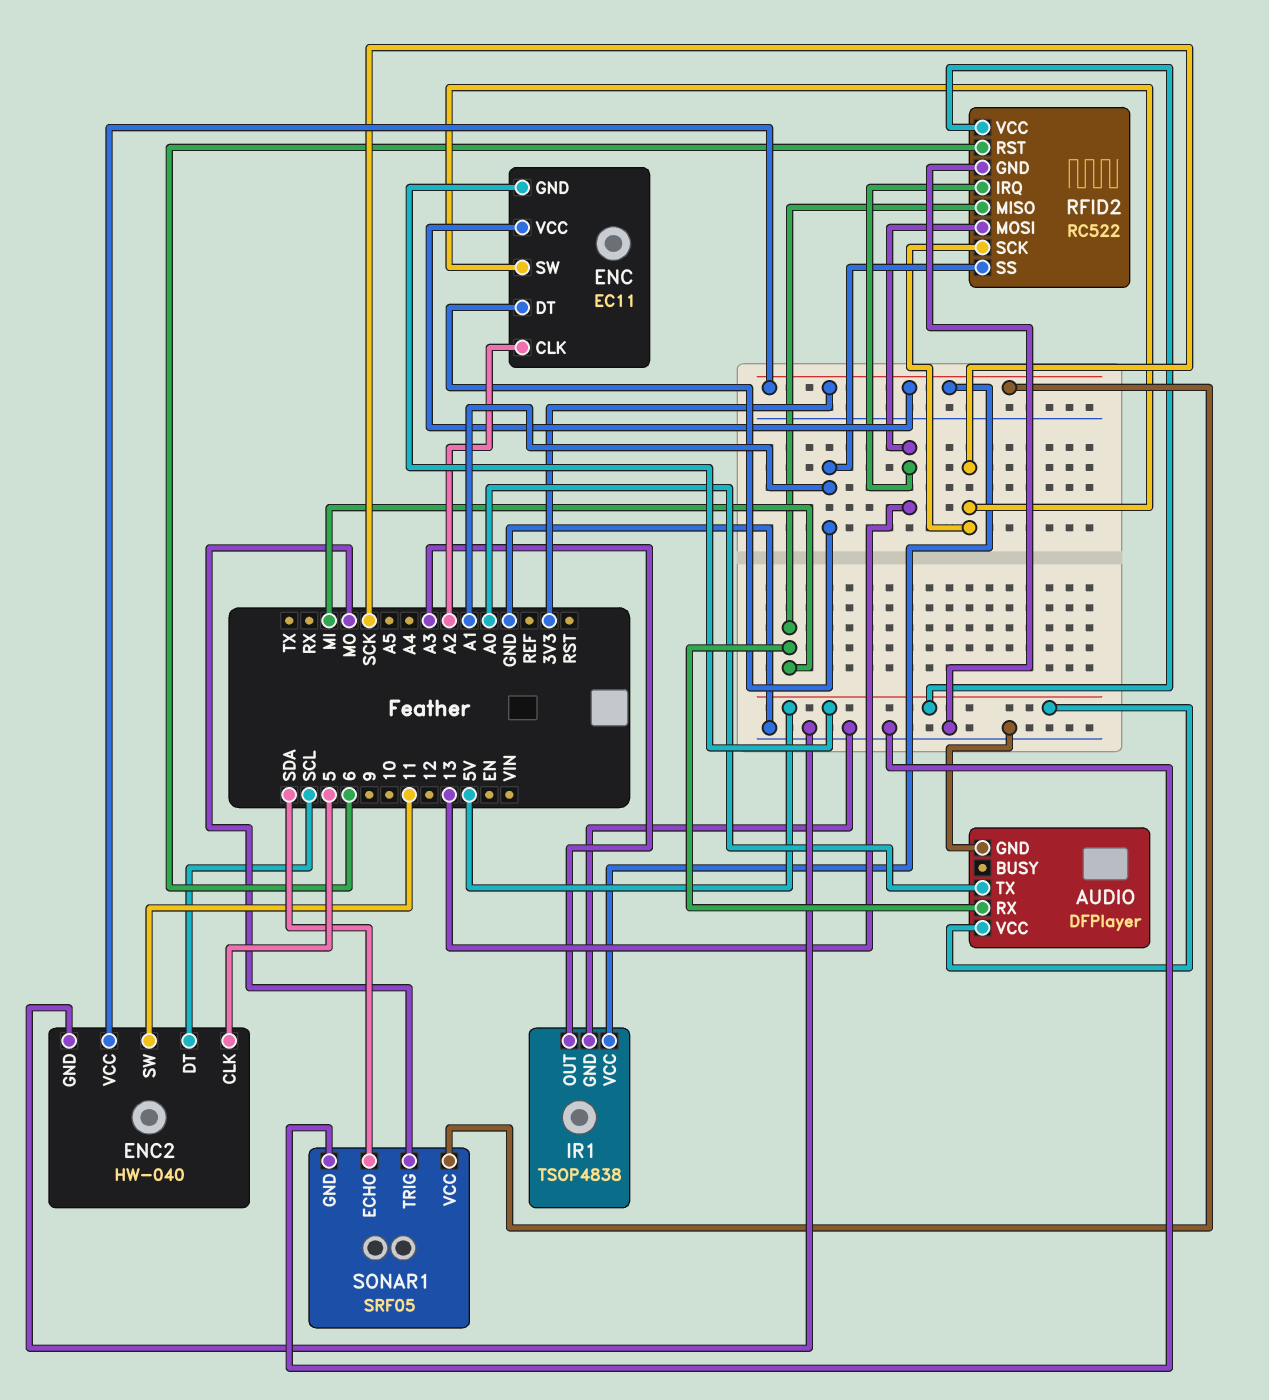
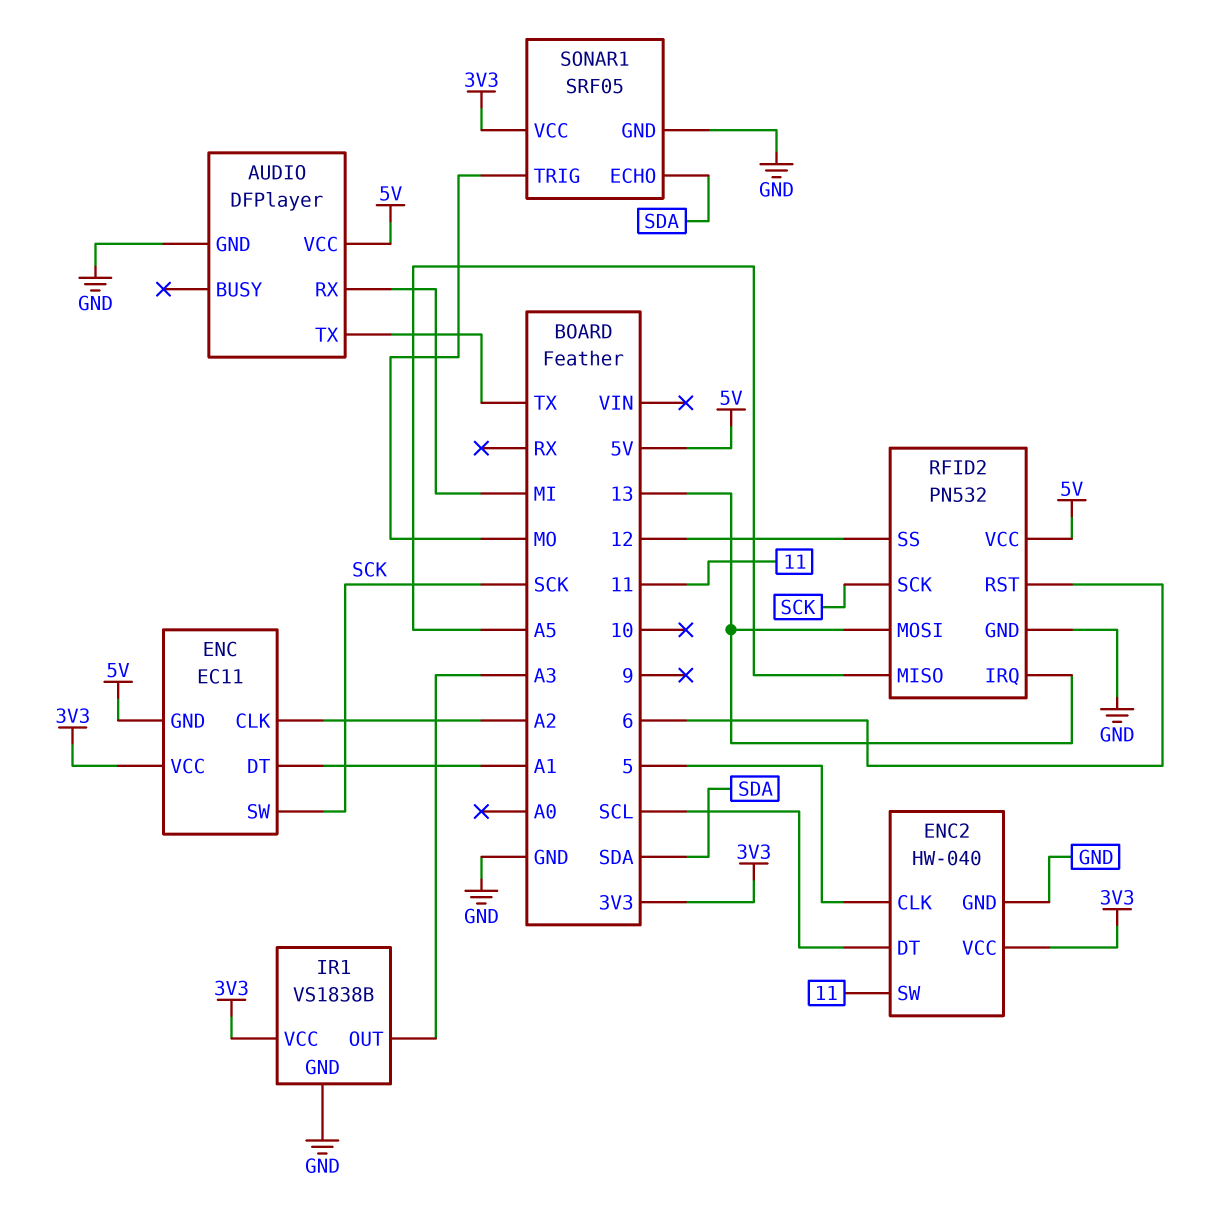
AUDIO pin TX: A0 -> TX
IR1: TSOP4838 -> VS1838B
RFID2: RC522 -> PN532
RFID2 pin MISO: MI -> A5
RFID2 pin SS: A1 -> 12

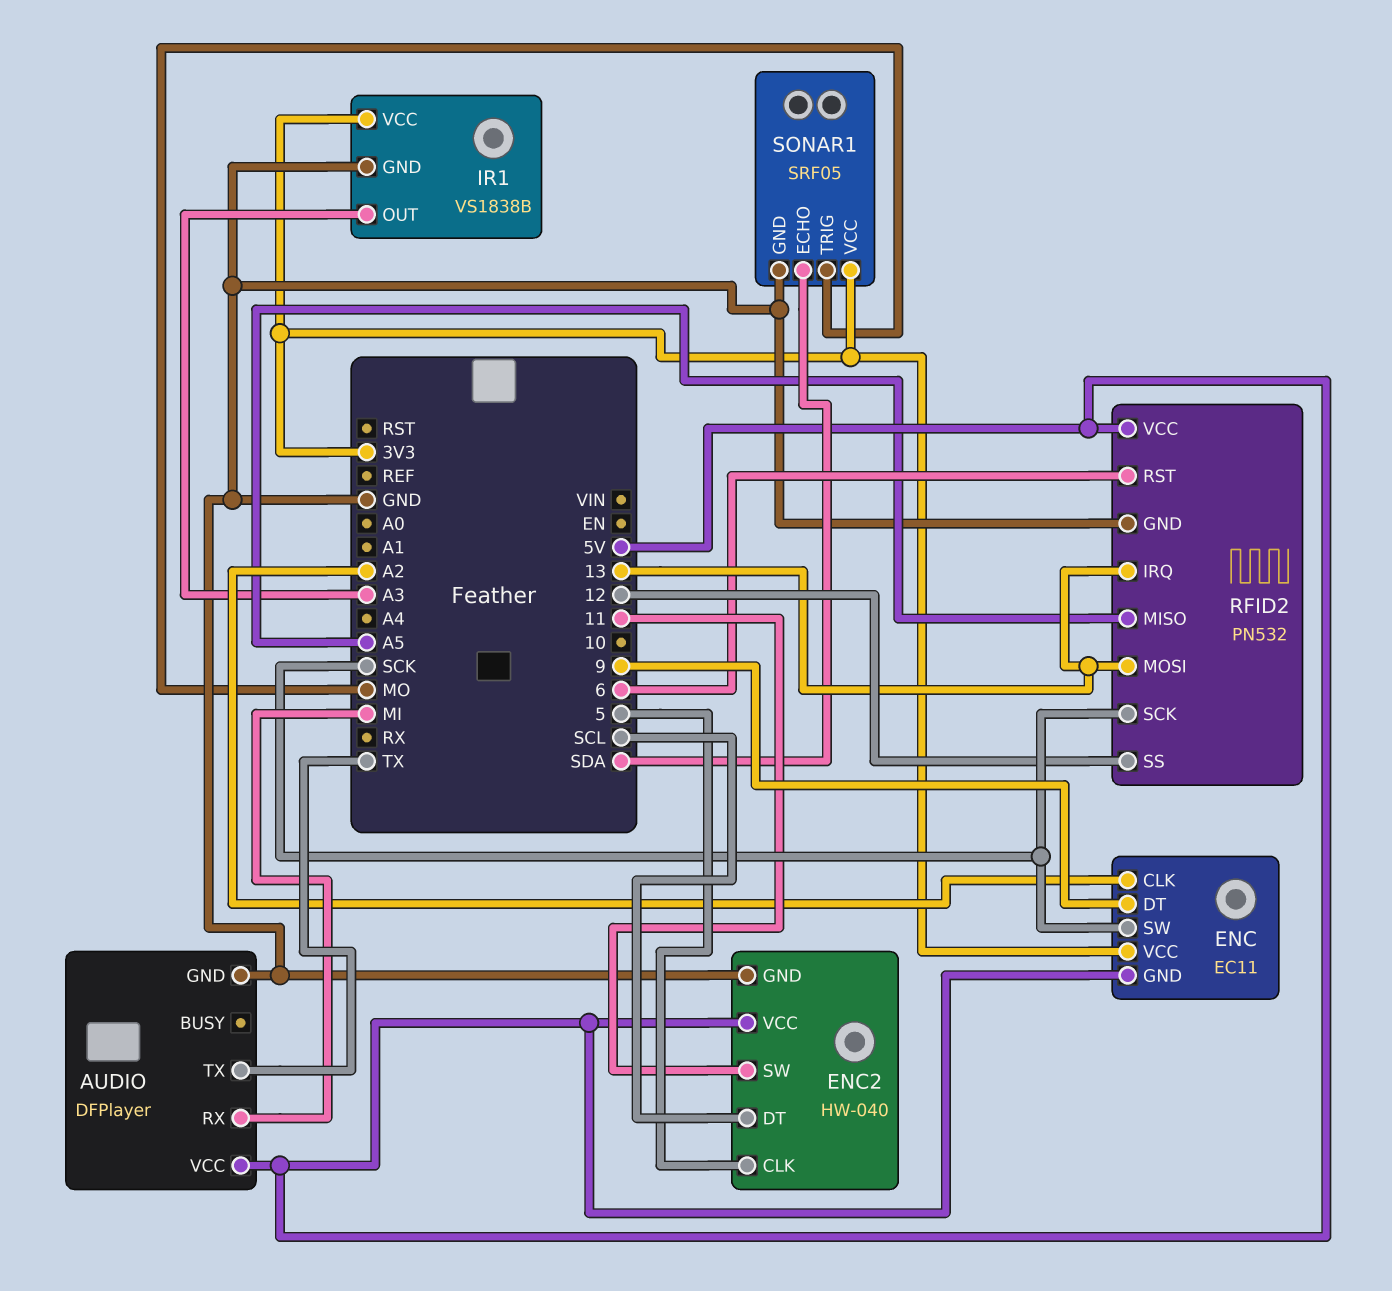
ENC pin DT: A1 -> 9
ENC2 pin VCC: 3V3 -> 5V

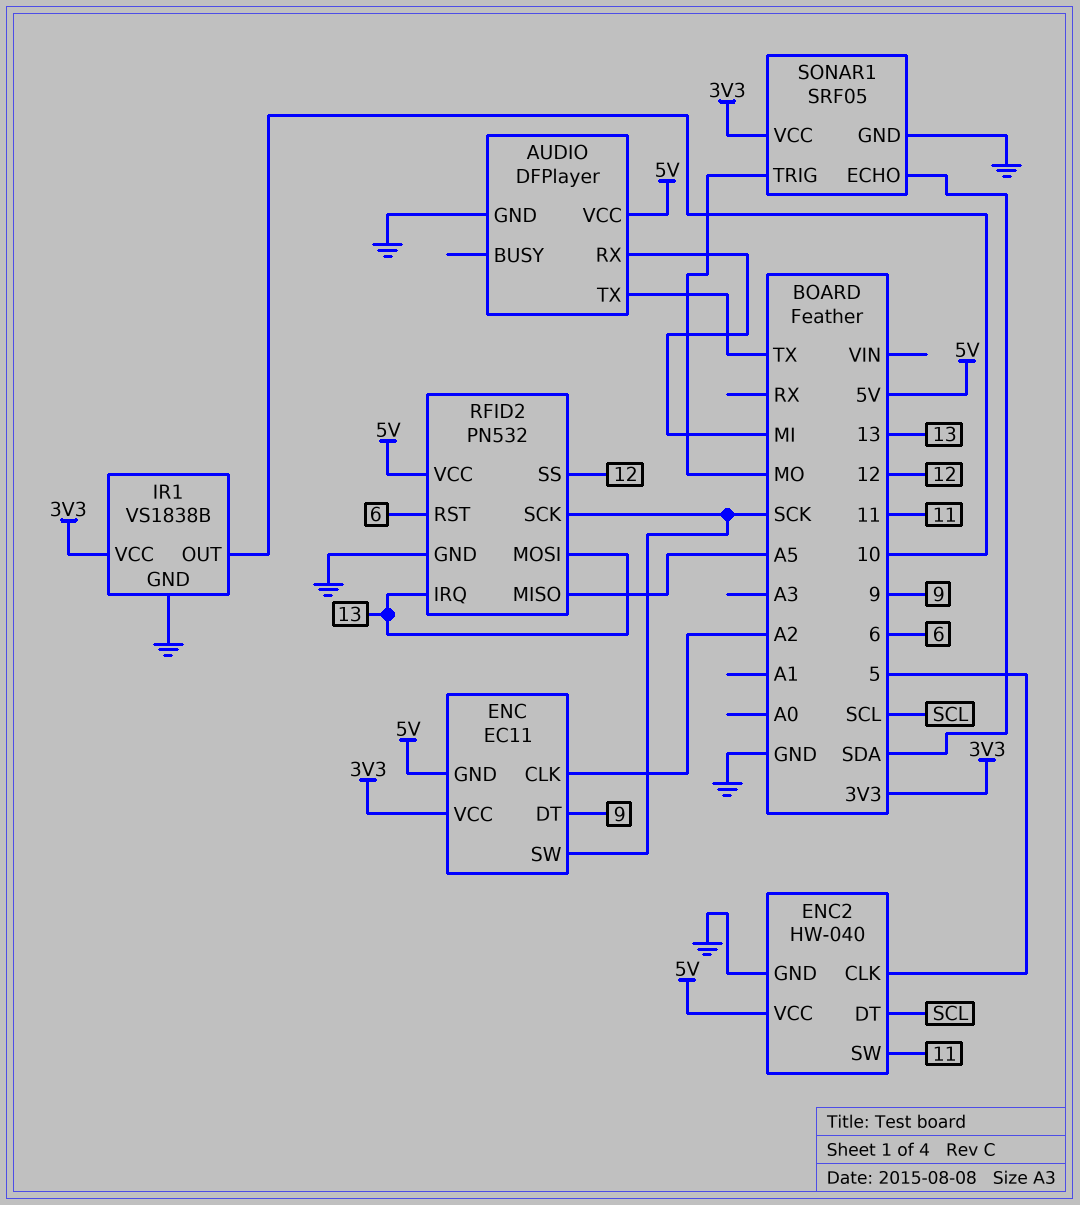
IR1 pin OUT: A3 -> 10

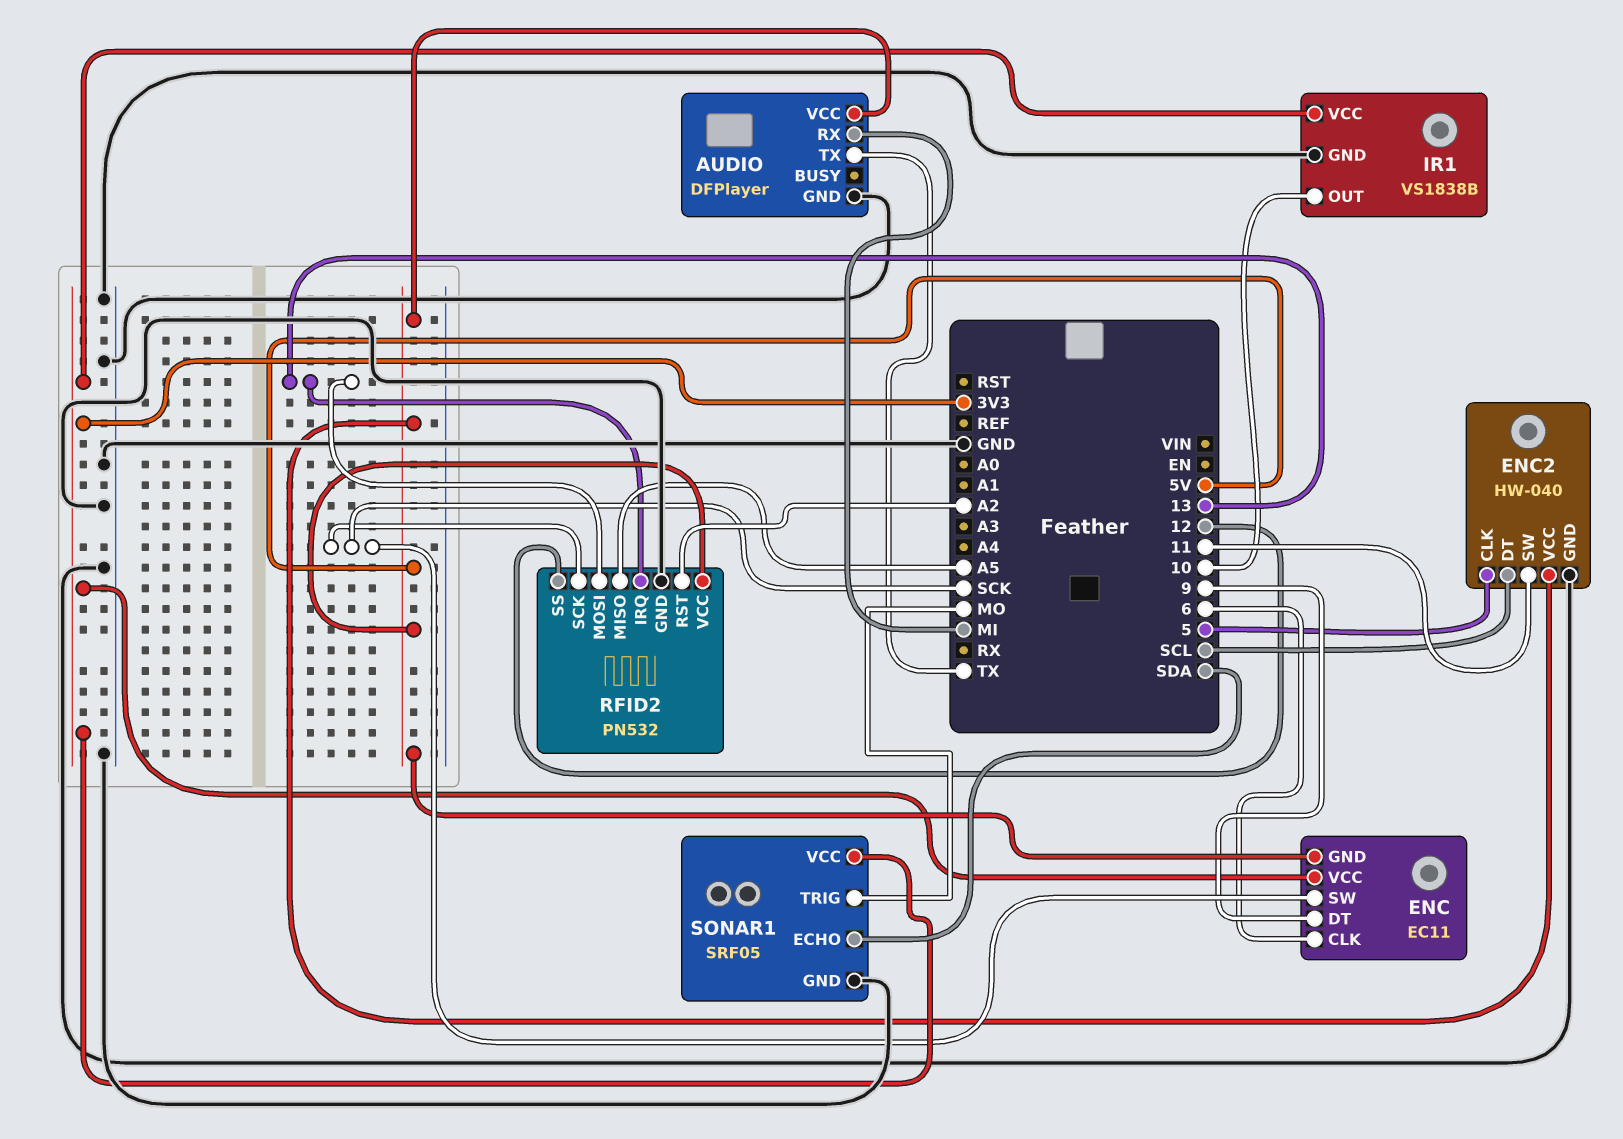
ENC pin CLK: A2 -> 6
RFID2 pin RST: 6 -> A2

